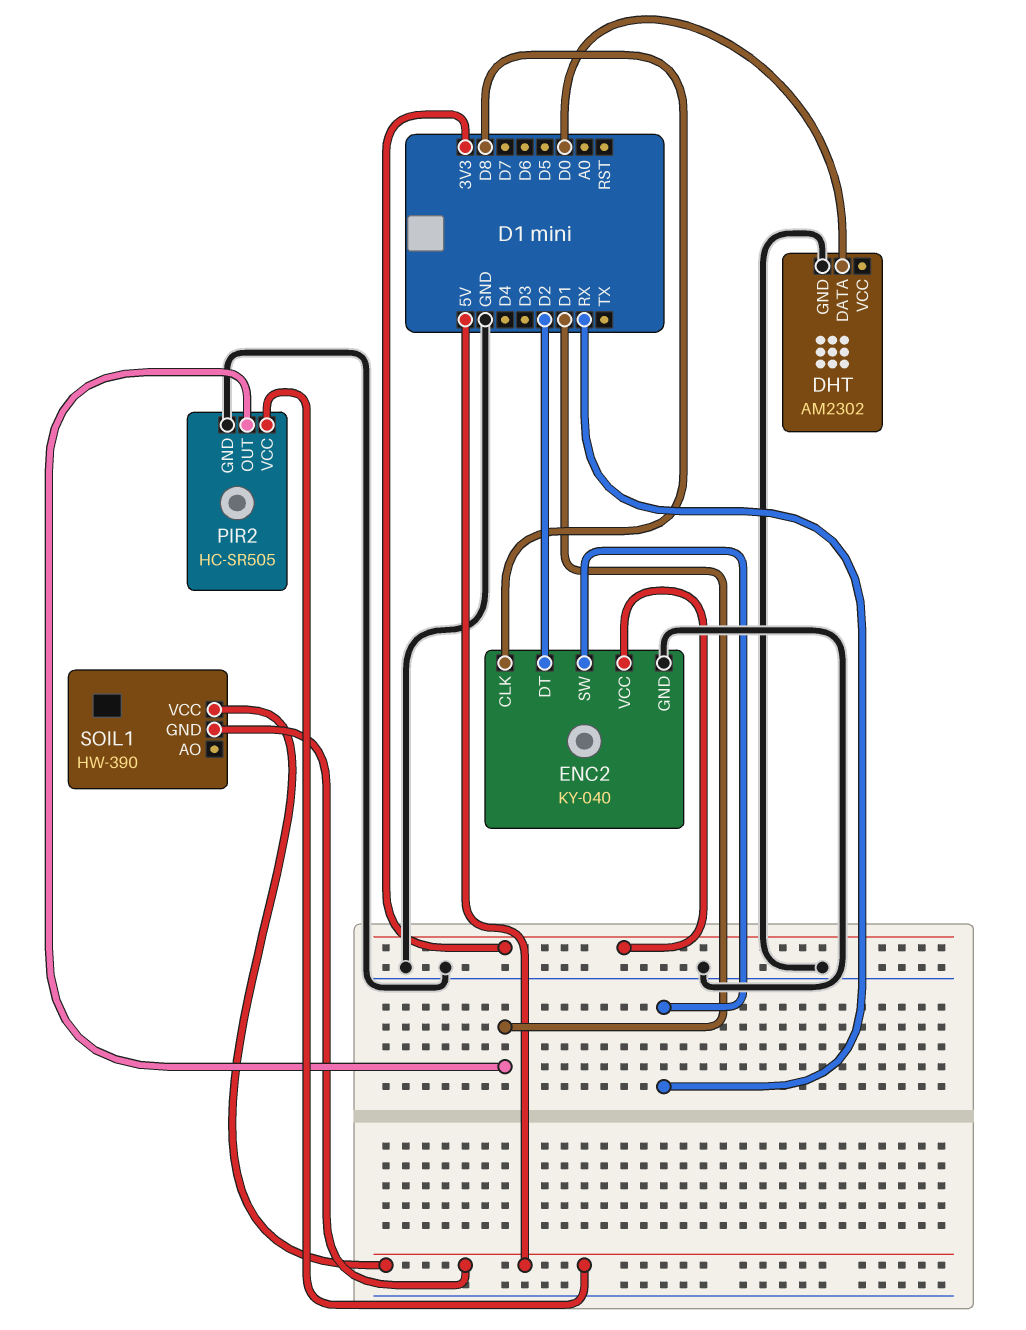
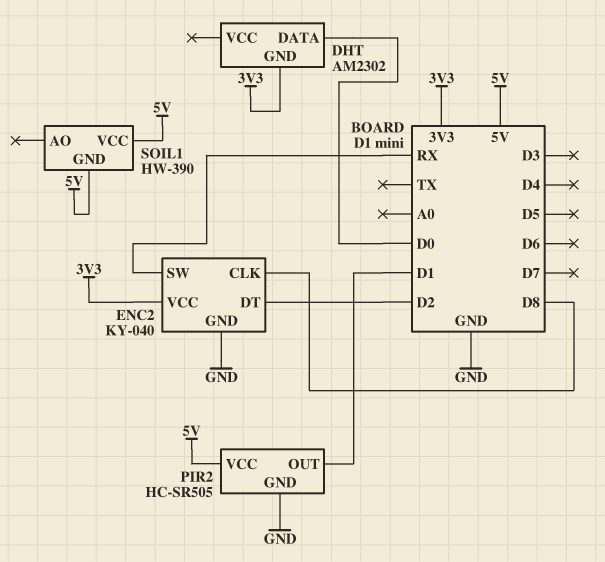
DHT pin GND: GND -> 3V3

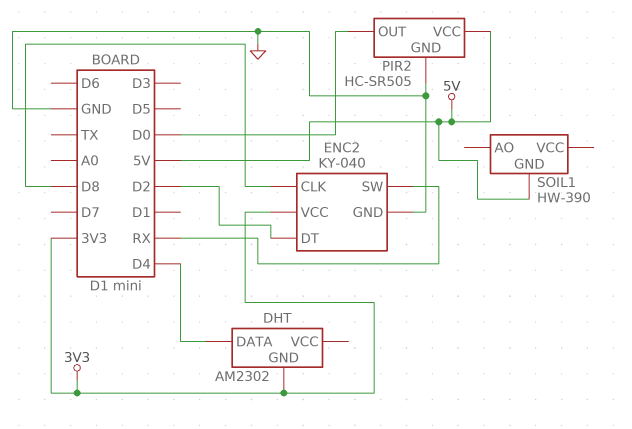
DHT pin DATA: D0 -> D4
PIR2 pin OUT: D1 -> D0
SOIL1 pin VCC: 5V -> none

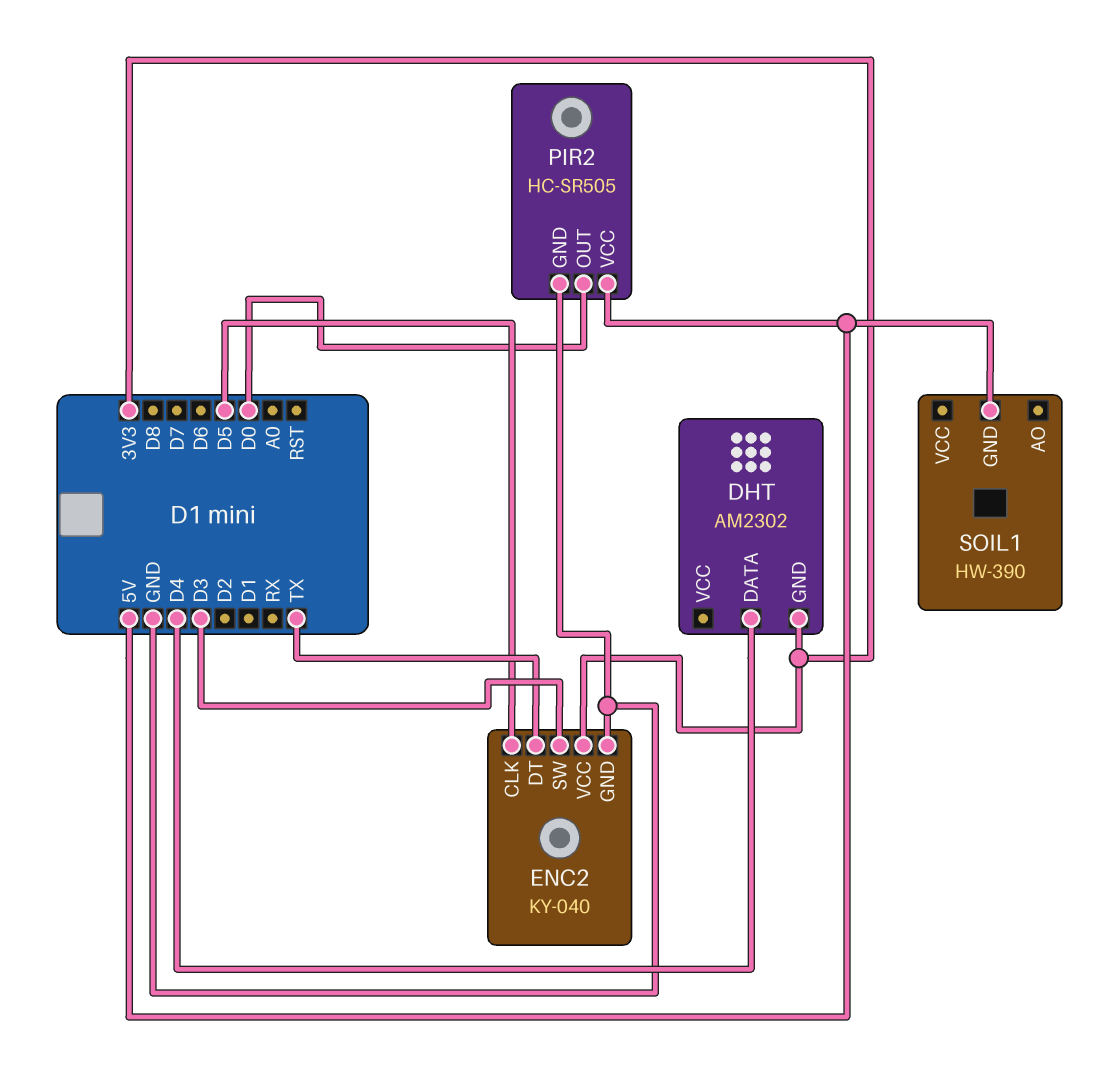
ENC2 pin CLK: D8 -> D5
ENC2 pin DT: D2 -> TX
ENC2 pin SW: RX -> D3

